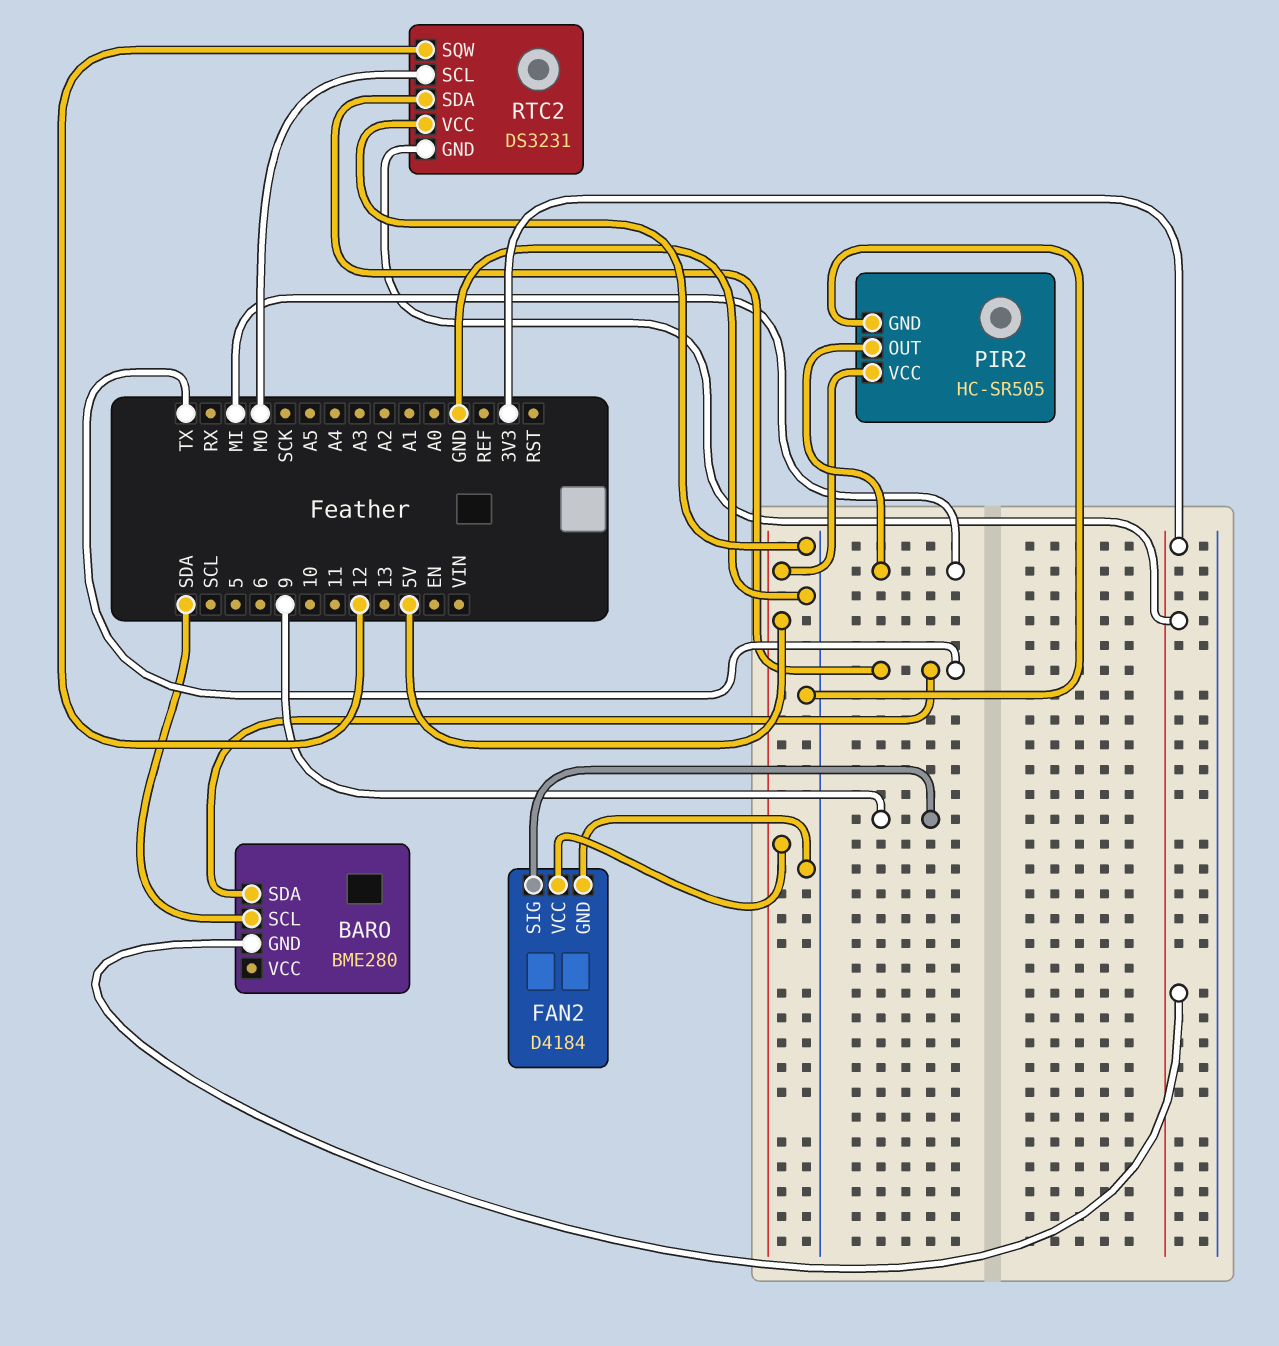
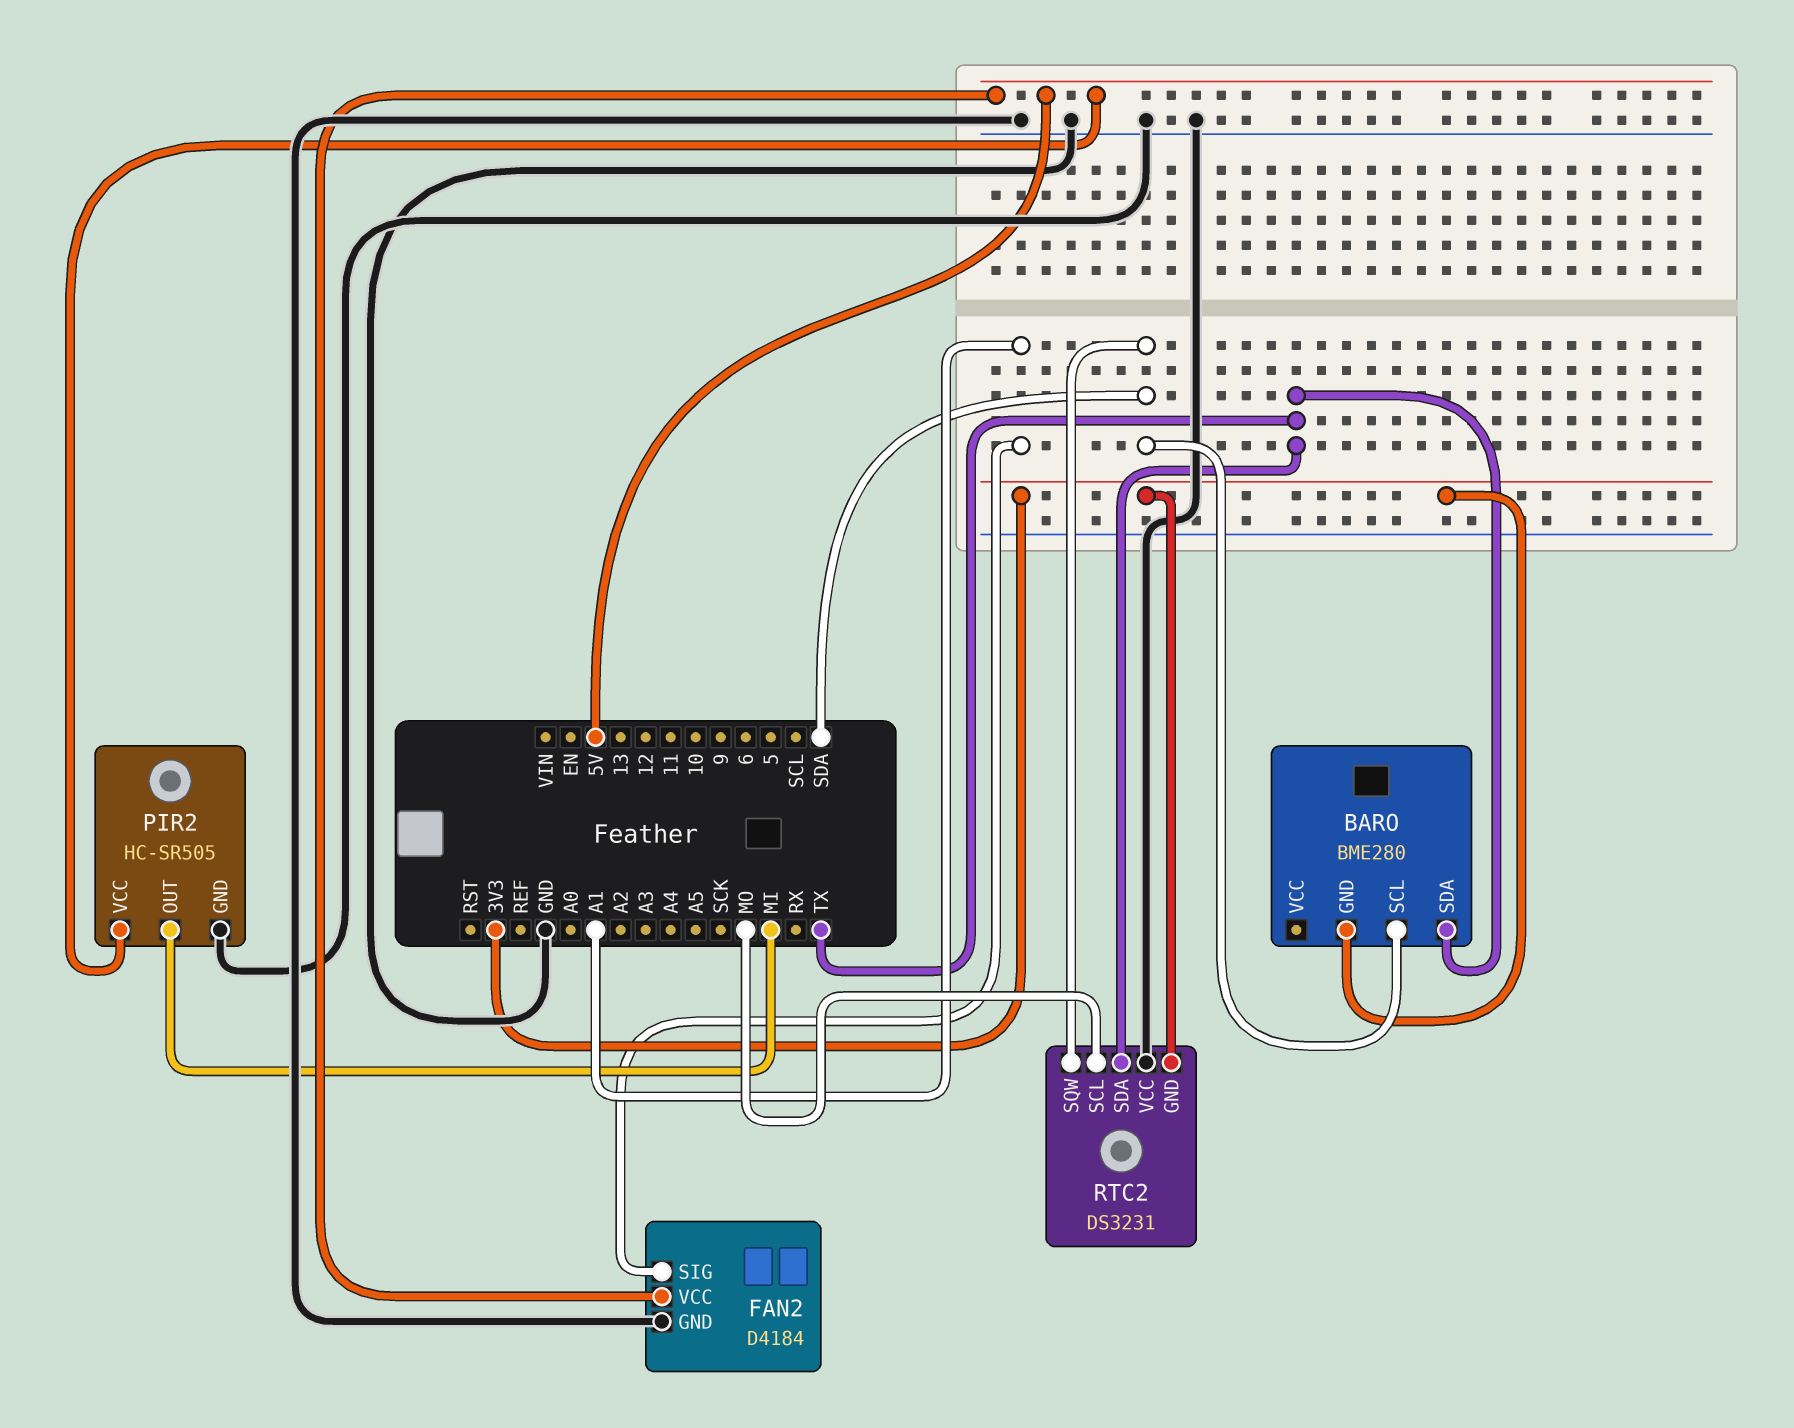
FAN2 pin SIG: 9 -> A1
RTC2 pin SQW: 12 -> SDA

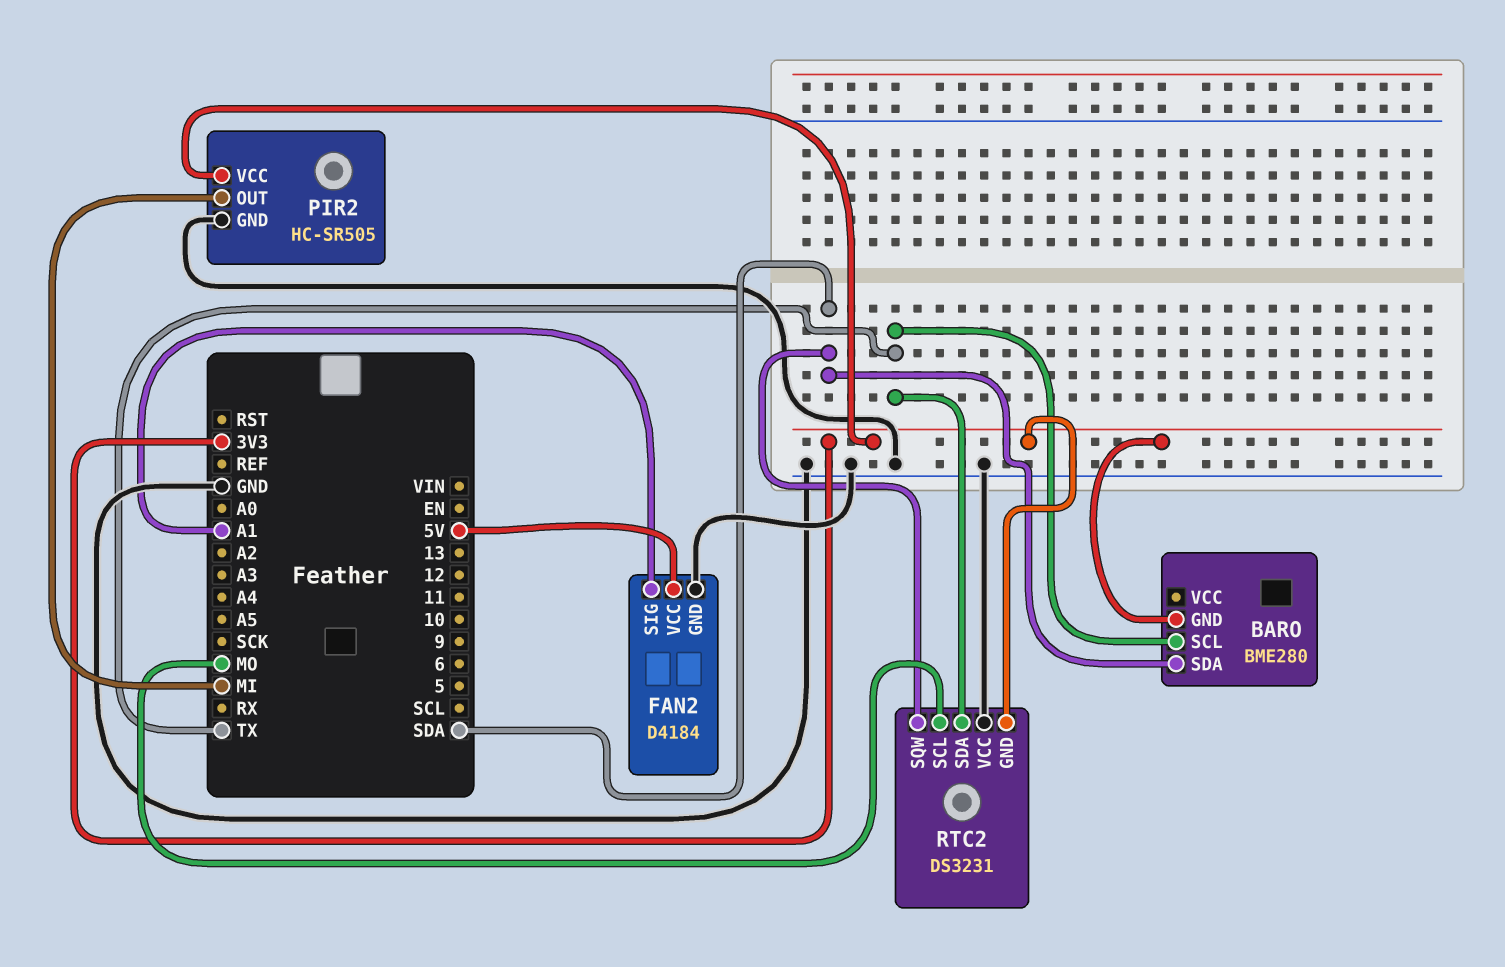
BARO pin SCL: SDA -> TX
BARO pin SDA: TX -> SDA
PIR2 pin VCC: 5V -> 3V3

